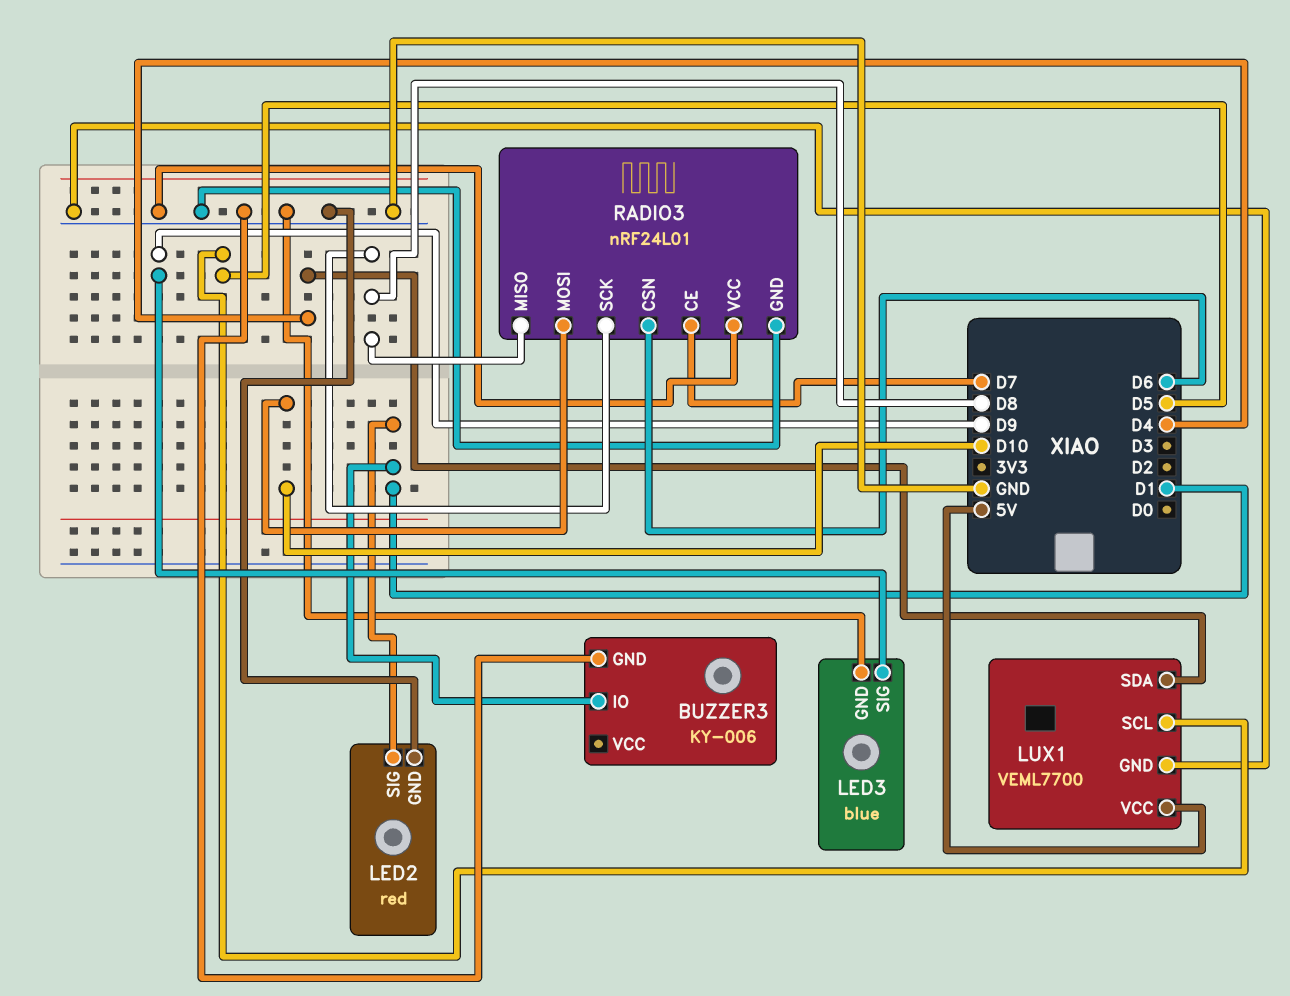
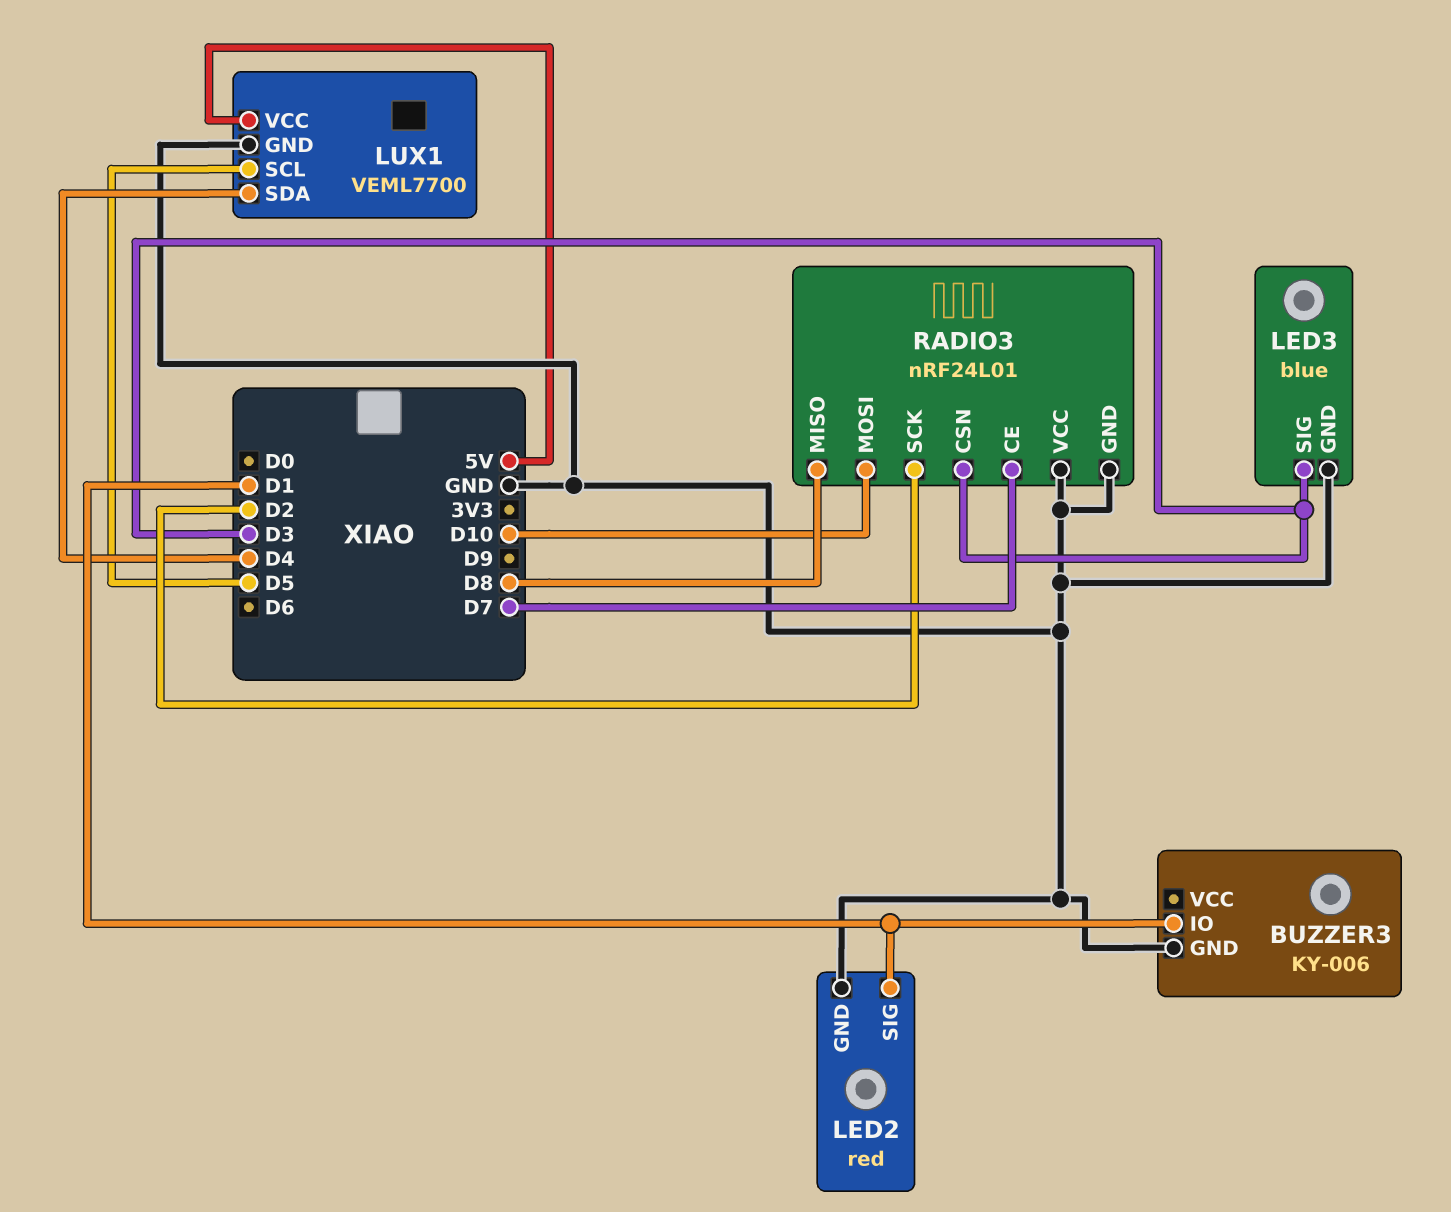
LED3 pin SIG: D9 -> D3
RADIO3 pin CSN: D6 -> D3
RADIO3 pin SCK: D8 -> D2

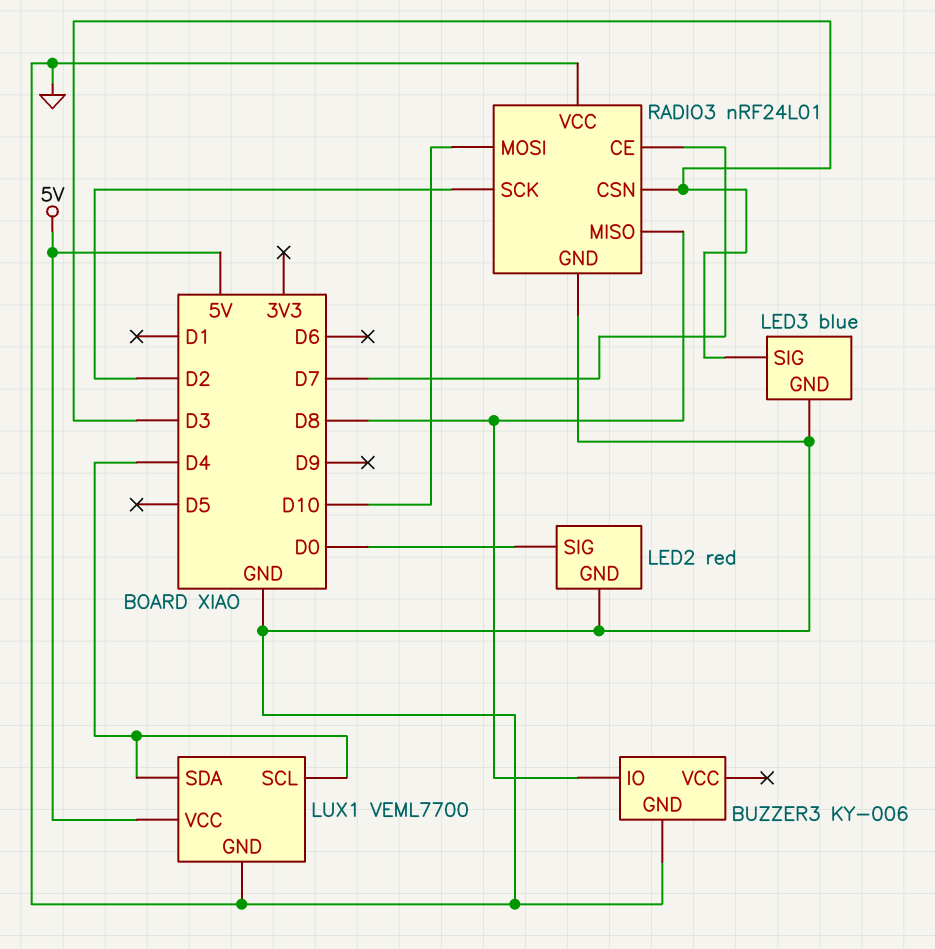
BUZZER3 pin IO: D1 -> D8
LED2 pin SIG: D1 -> D0
LUX1 pin SCL: D5 -> D4

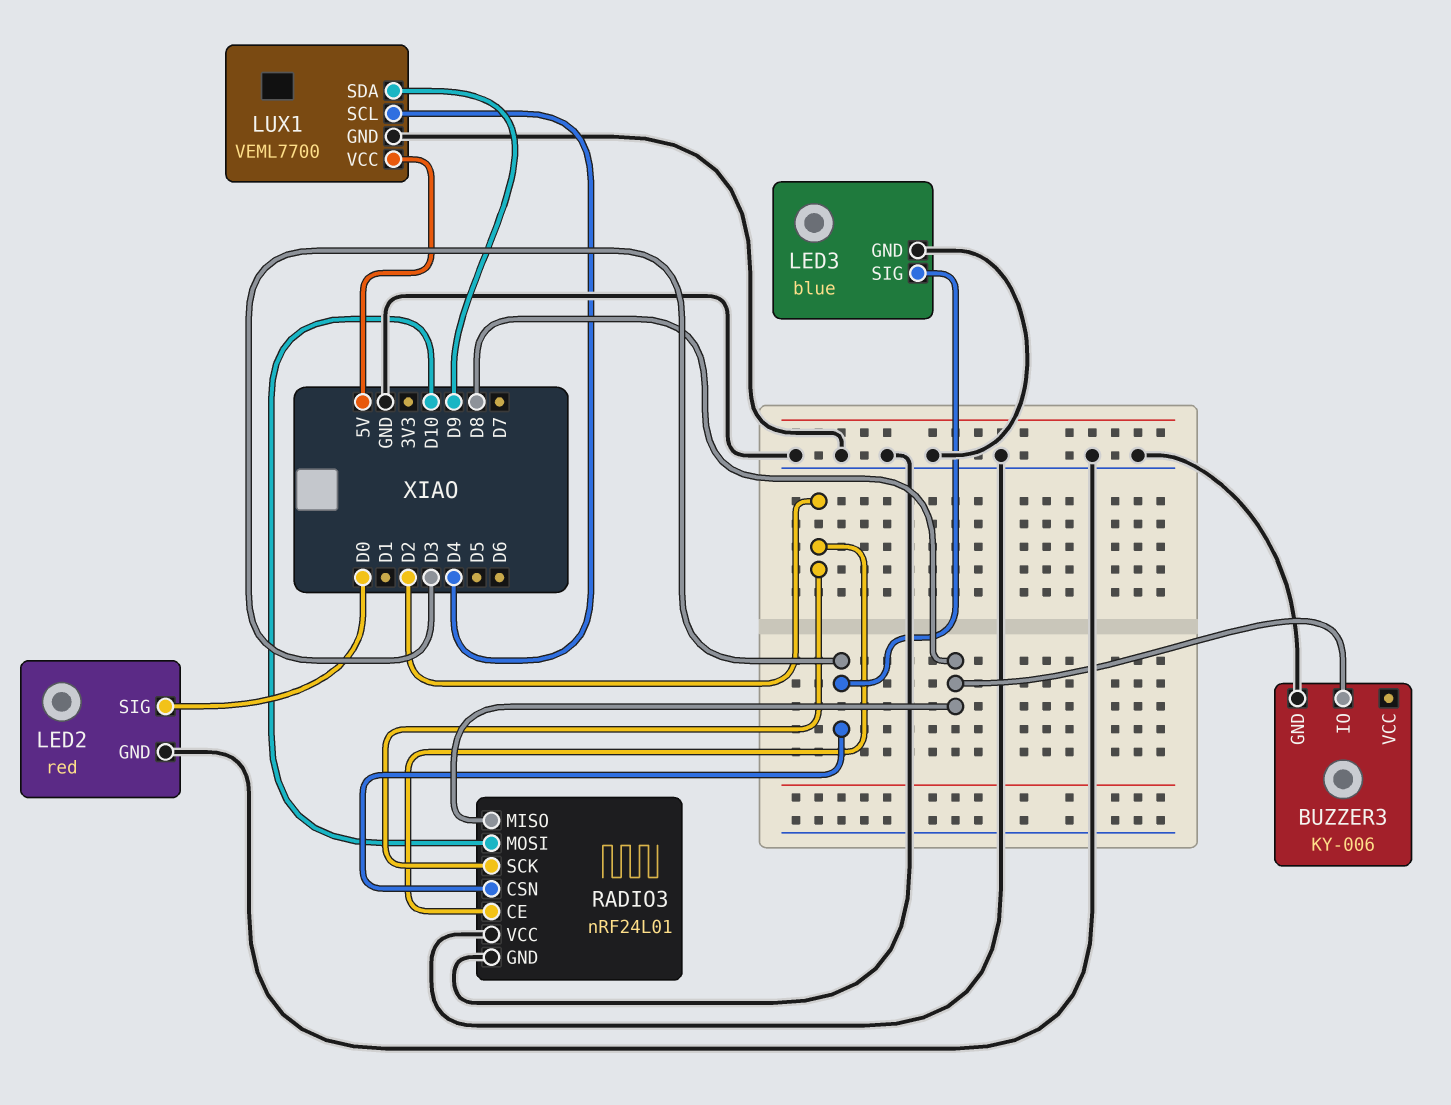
LUX1 pin SDA: D4 -> D9
RADIO3 pin CE: D7 -> D2

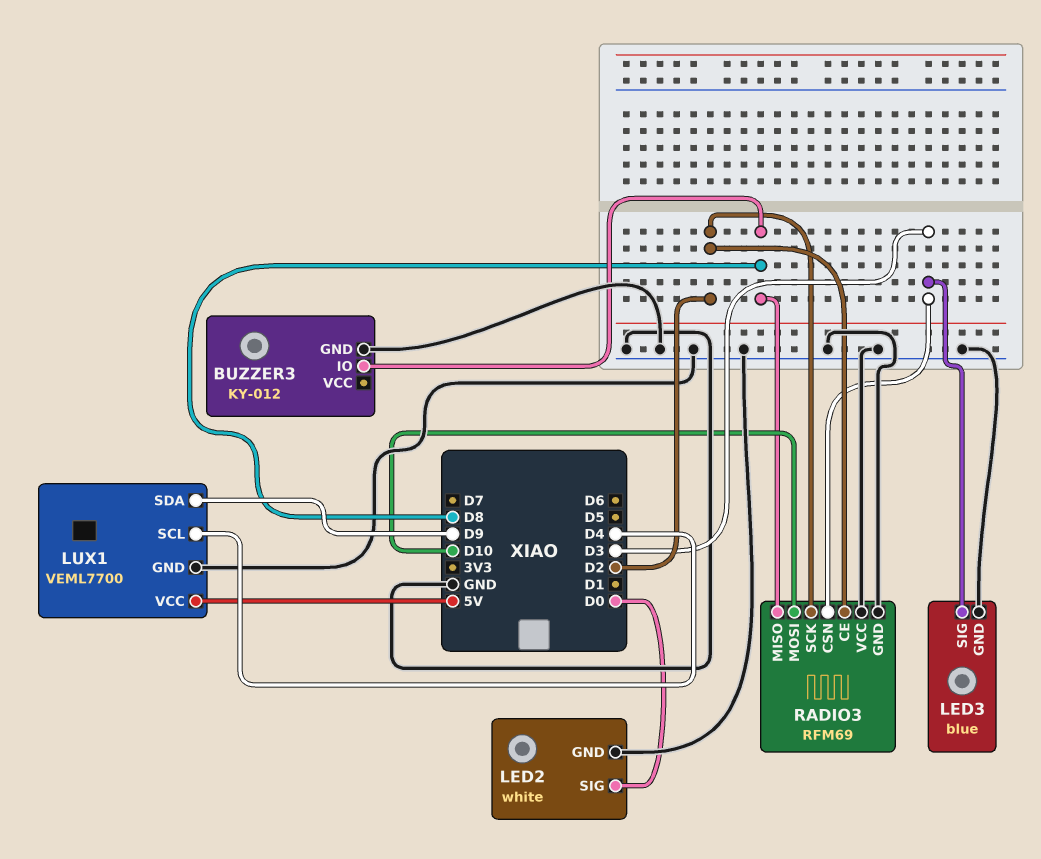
BUZZER3: KY-006 -> KY-012
LED2: red -> white
RADIO3: nRF24L01 -> RFM69

